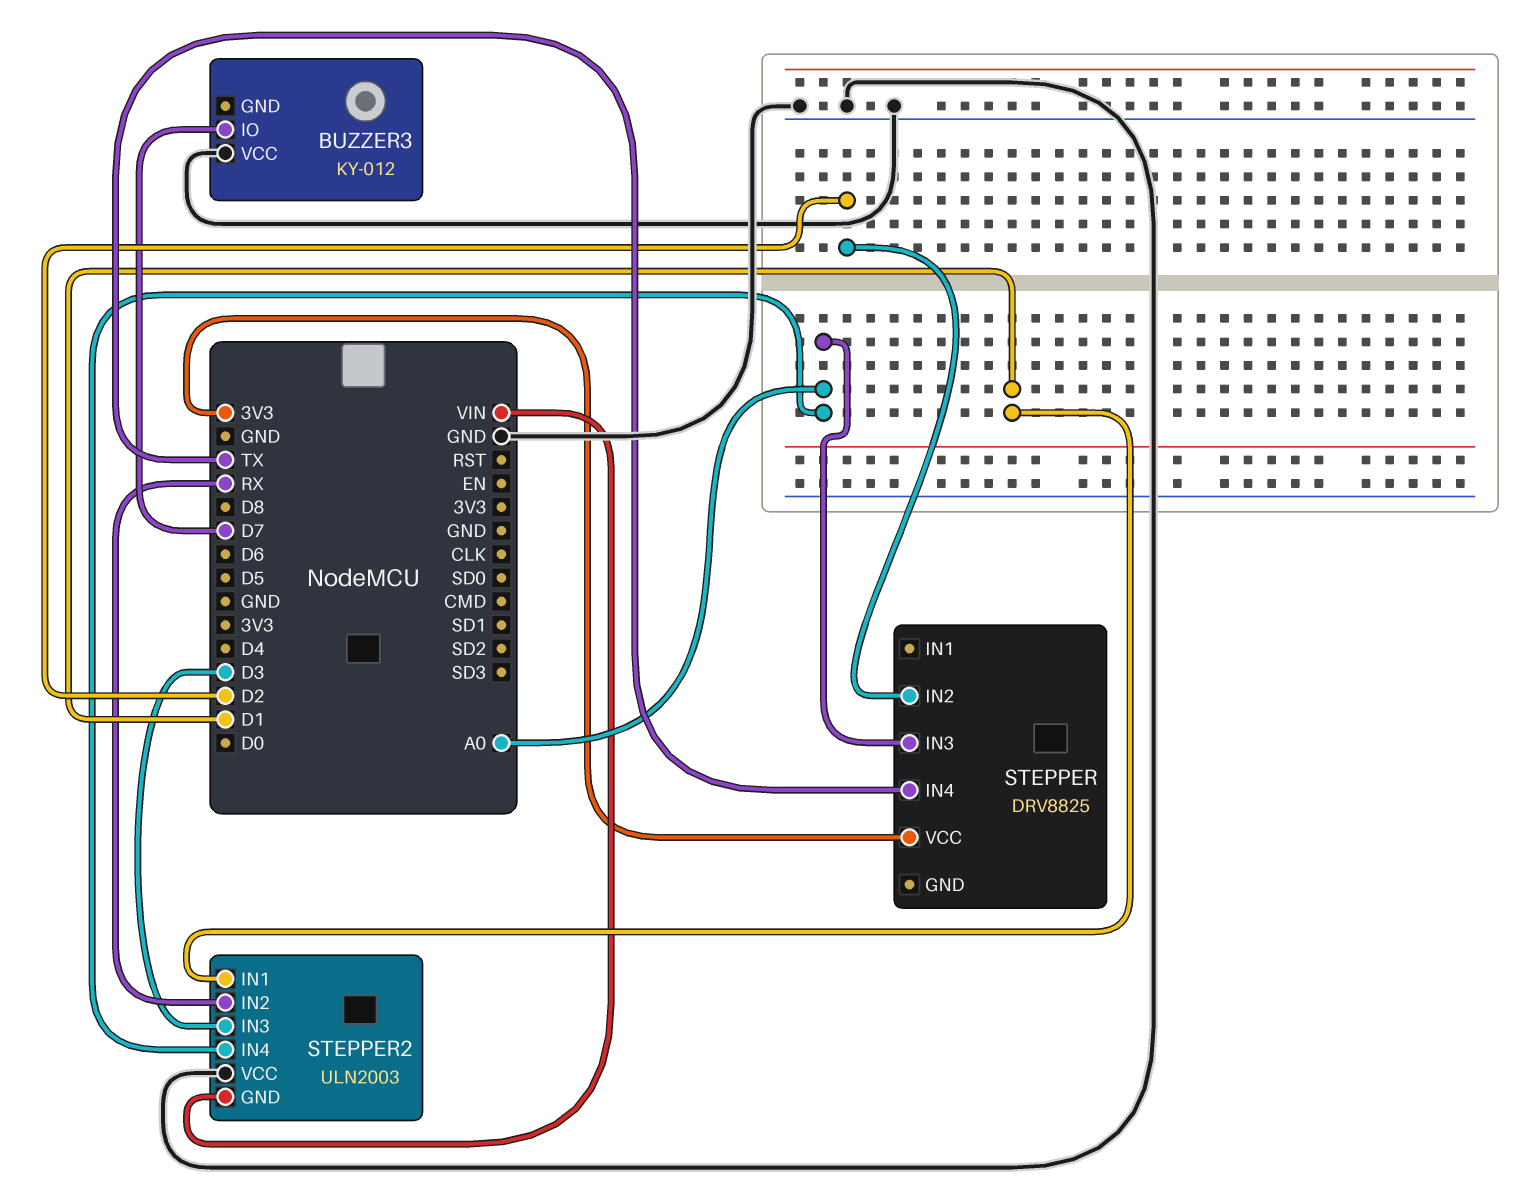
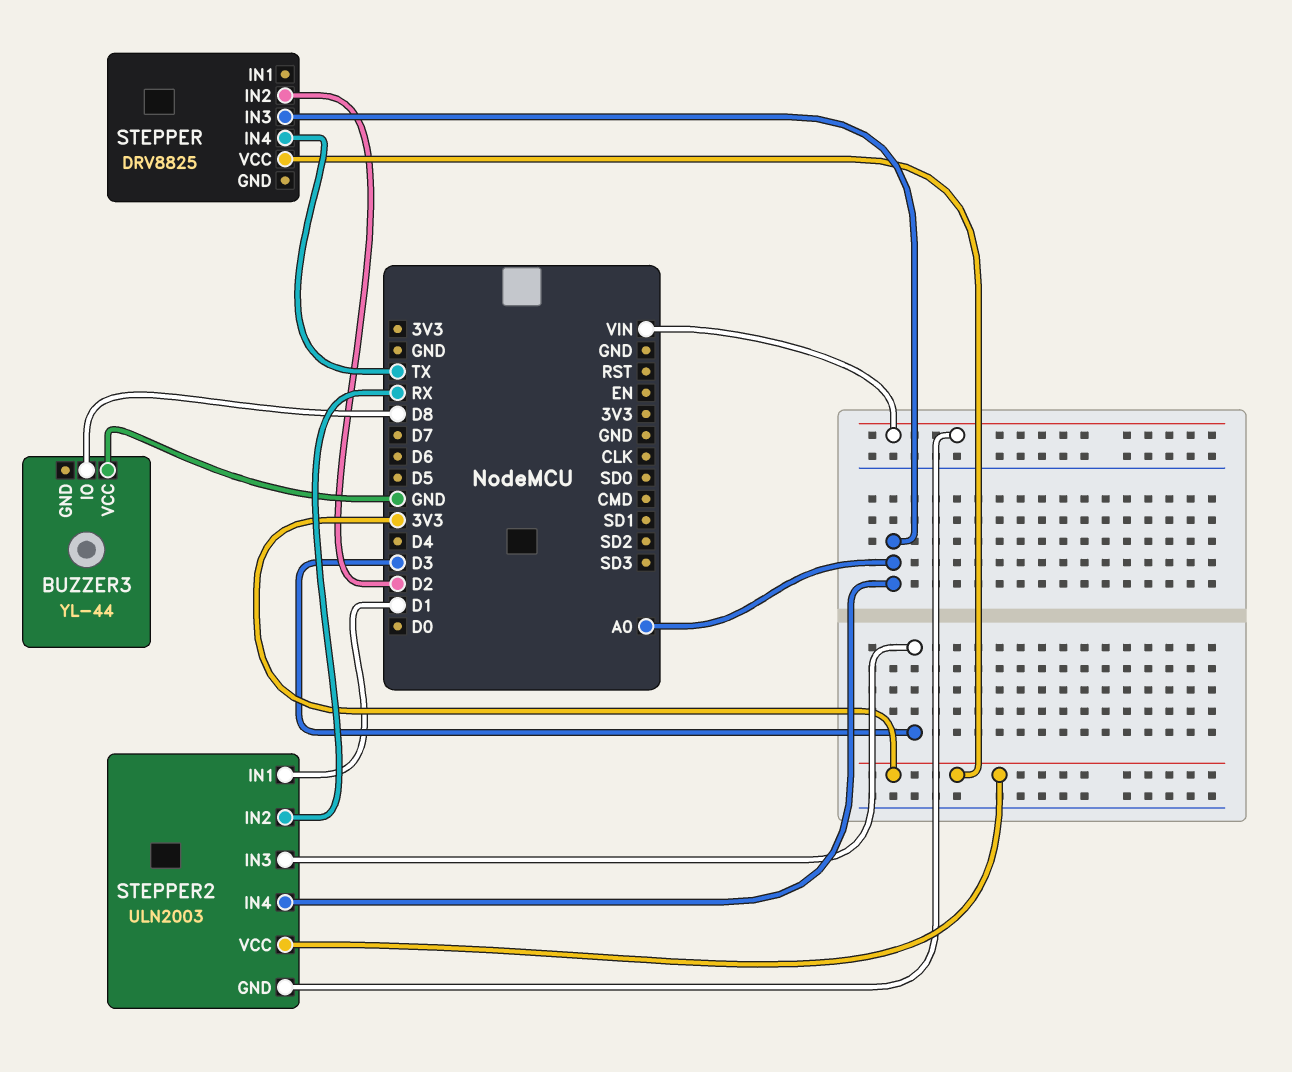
BUZZER3: KY-012 -> YL-44
BUZZER3 pin IO: D7 -> D8
STEPPER2 pin VCC: GND -> 3V3

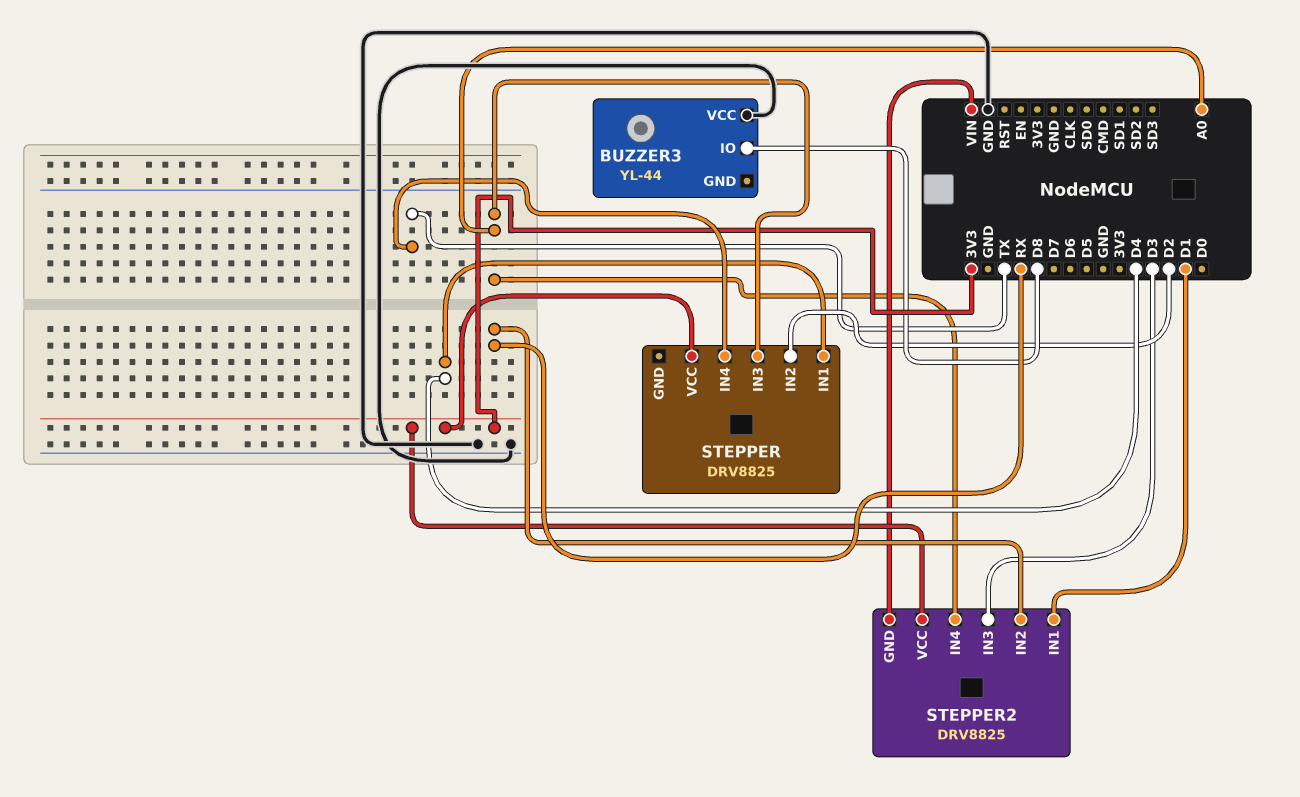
STEPPER pin IN1: none -> D4
STEPPER2: ULN2003 -> DRV8825

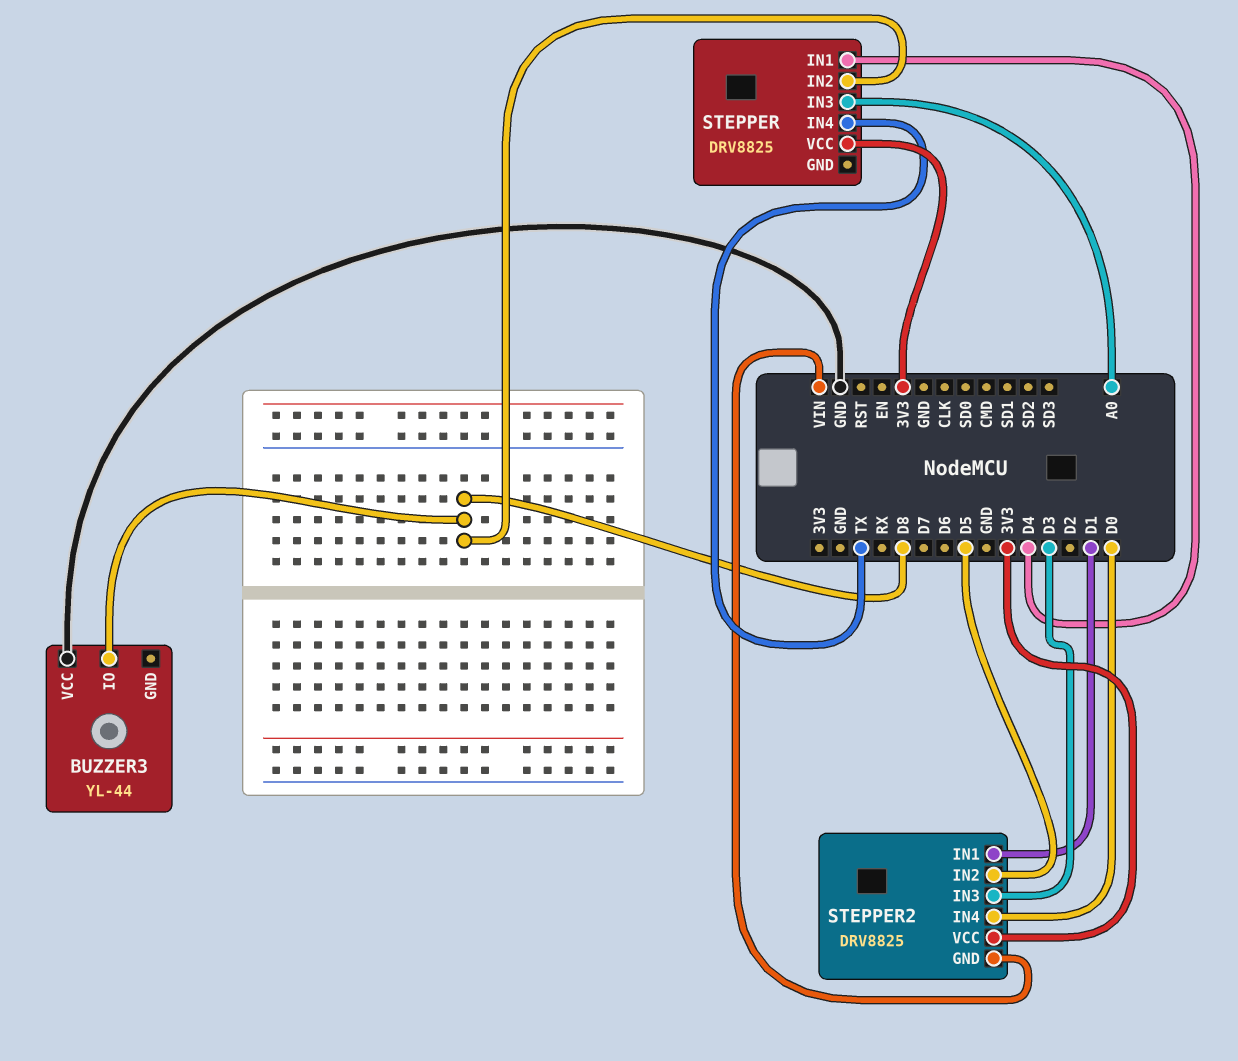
STEPPER pin IN2: D2 -> D8
STEPPER2 pin IN2: RX -> D5
STEPPER2 pin IN4: A0 -> D0

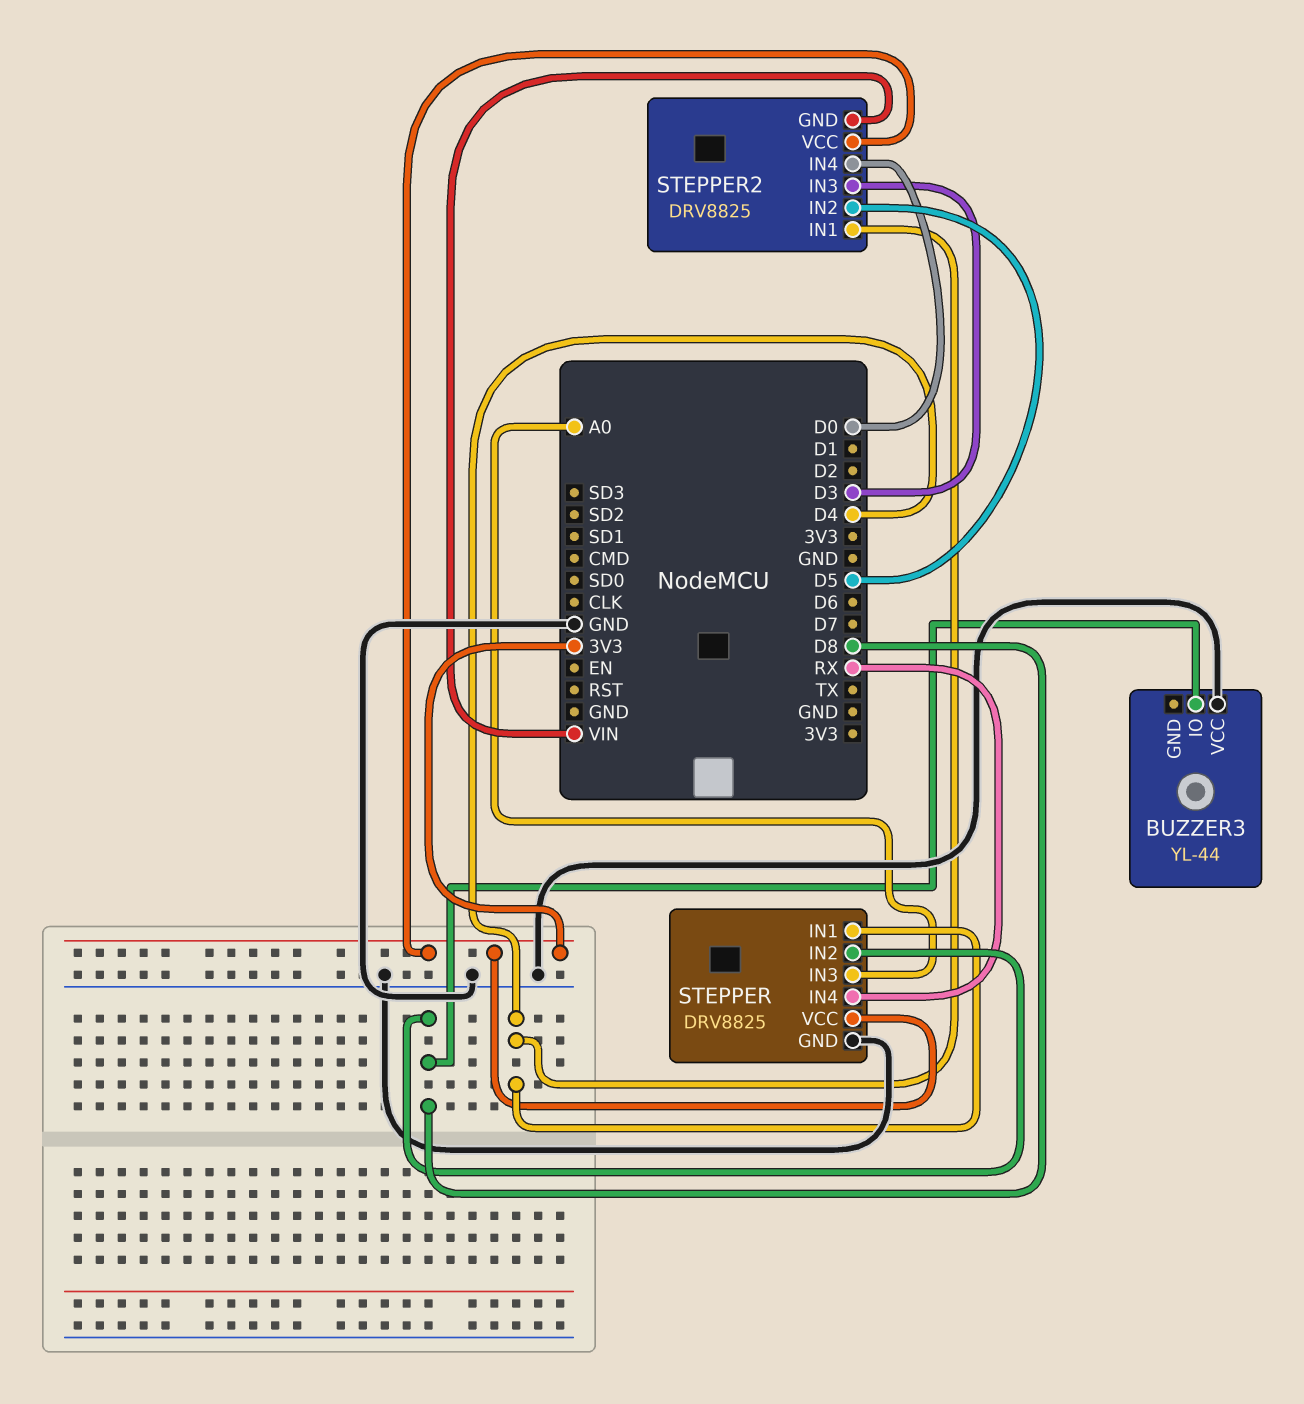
STEPPER pin GND: none -> GND
STEPPER pin IN4: TX -> RX
STEPPER2 pin IN1: D1 -> D4

